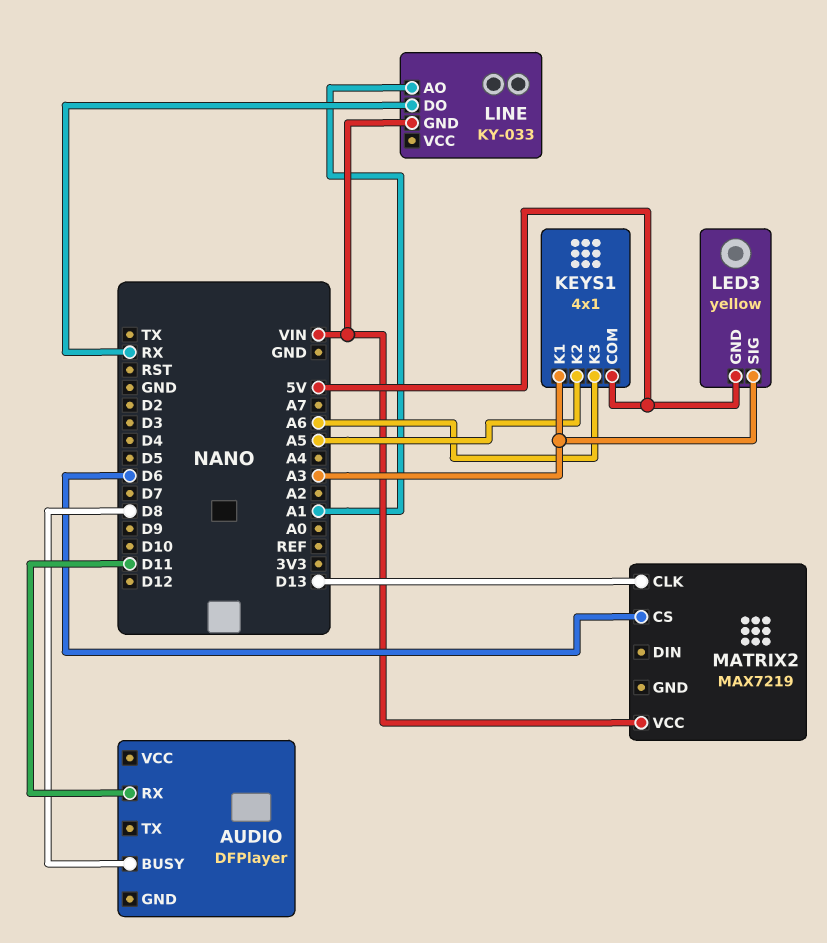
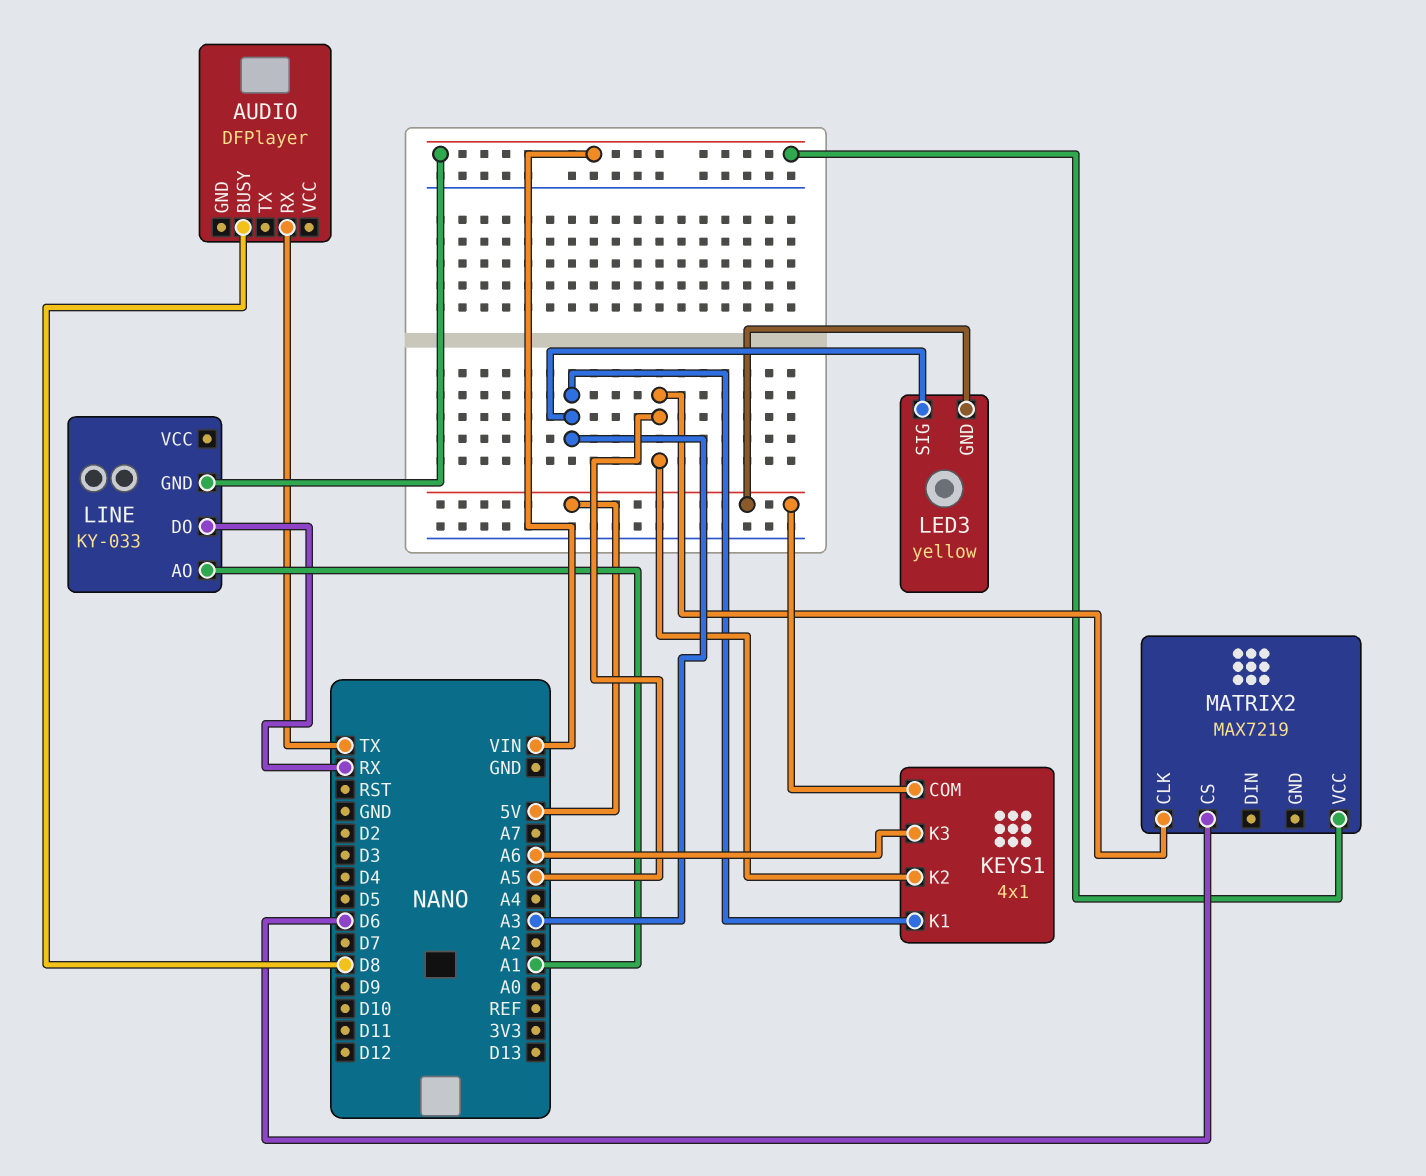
AUDIO pin RX: D11 -> TX
MATRIX2 pin CLK: D13 -> A5

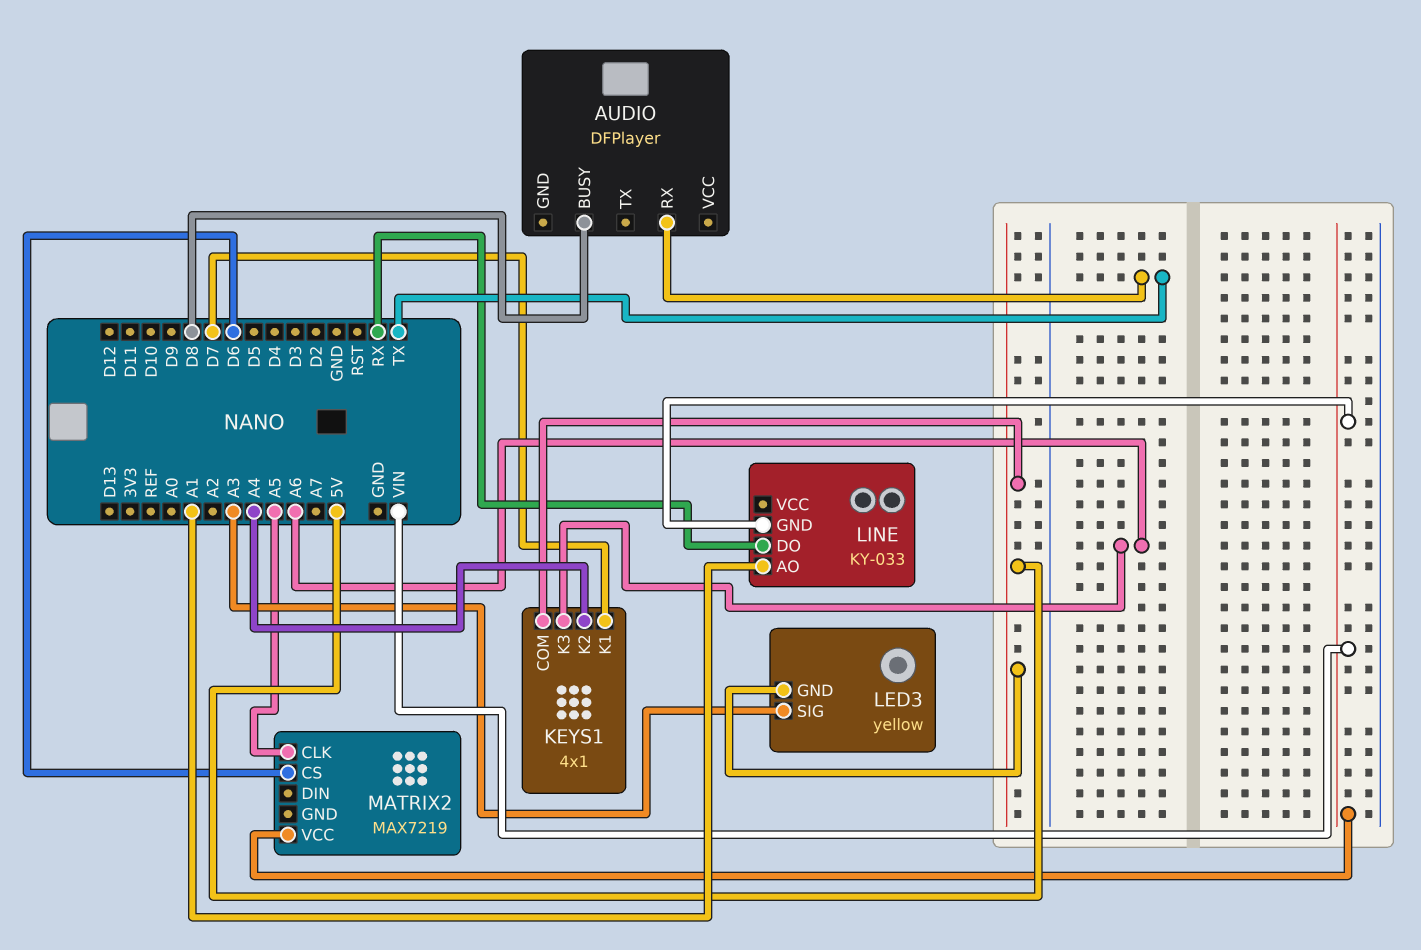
KEYS1 pin K1: A3 -> D7
KEYS1 pin K2: A5 -> A4

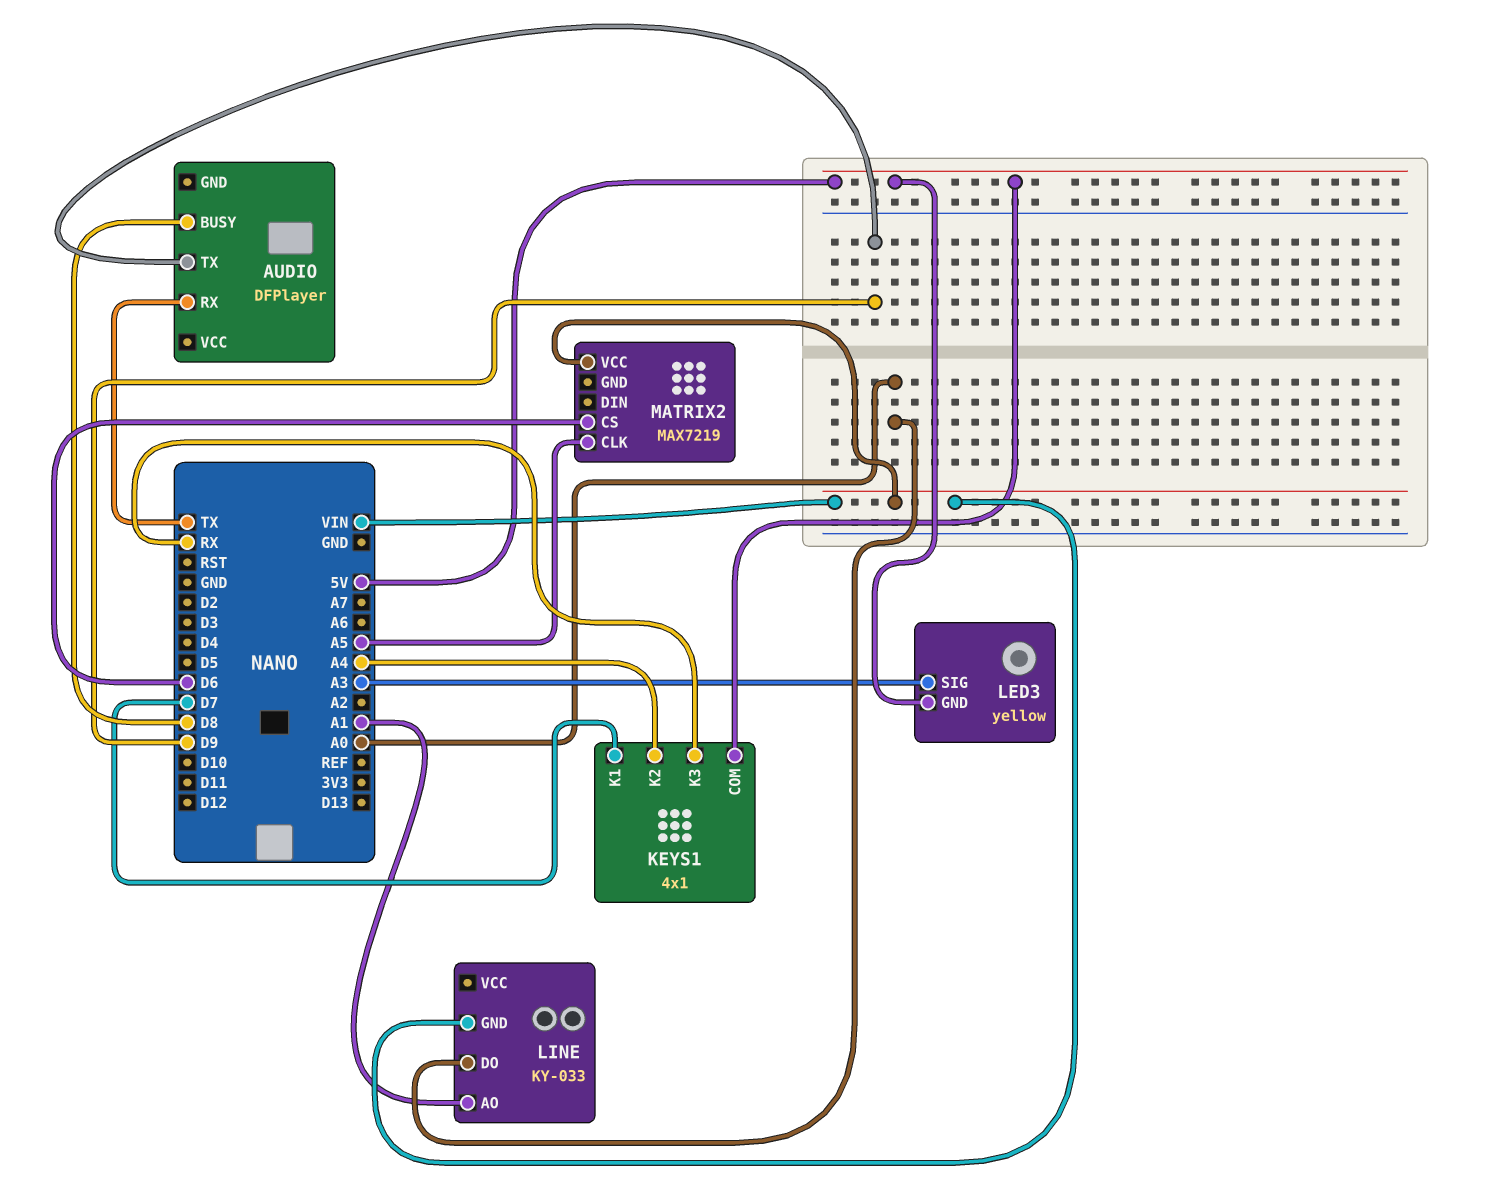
AUDIO pin TX: none -> D9
KEYS1 pin K3: A6 -> RX
LINE pin DO: RX -> A0

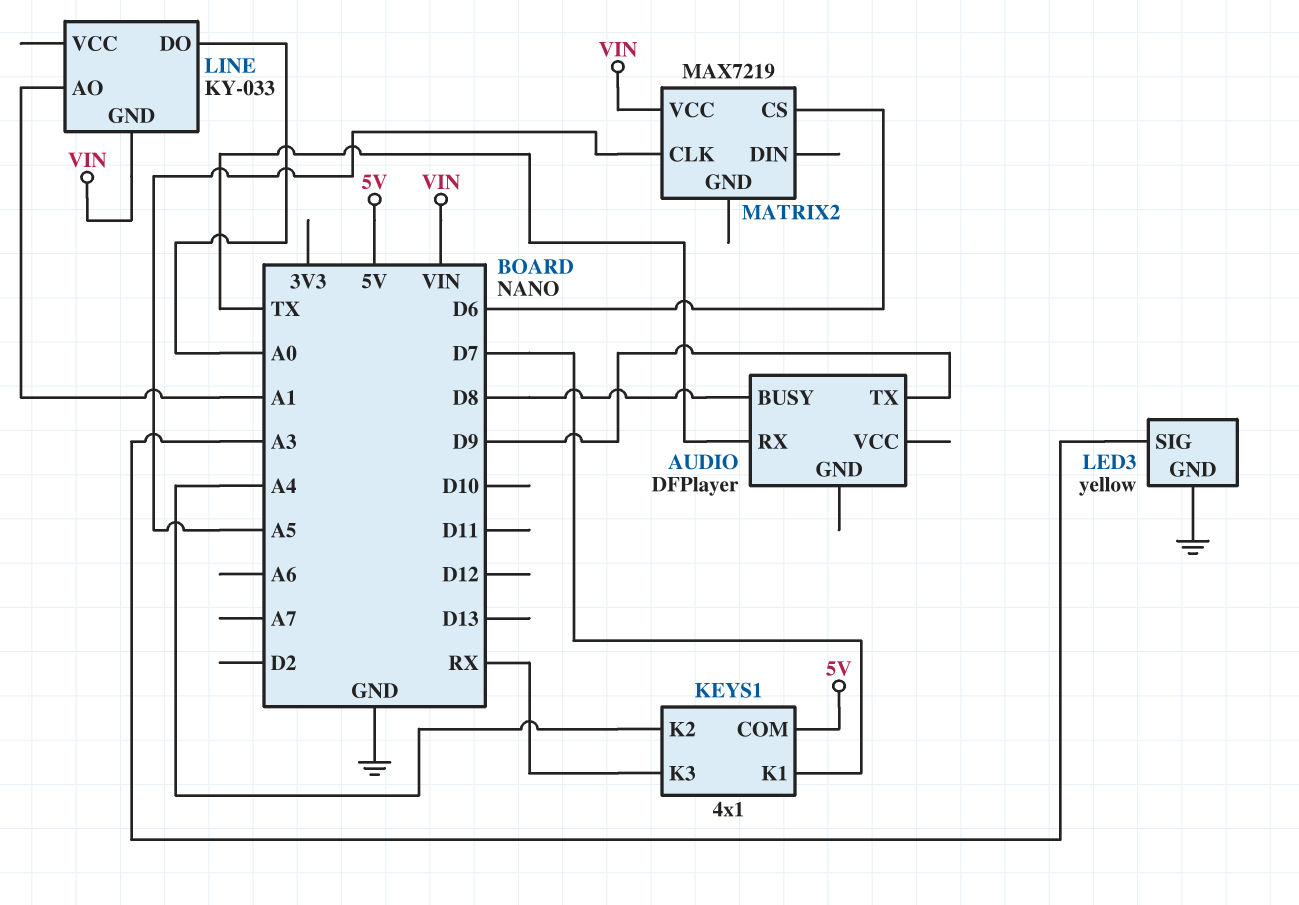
LED3 pin GND: 5V -> GND

